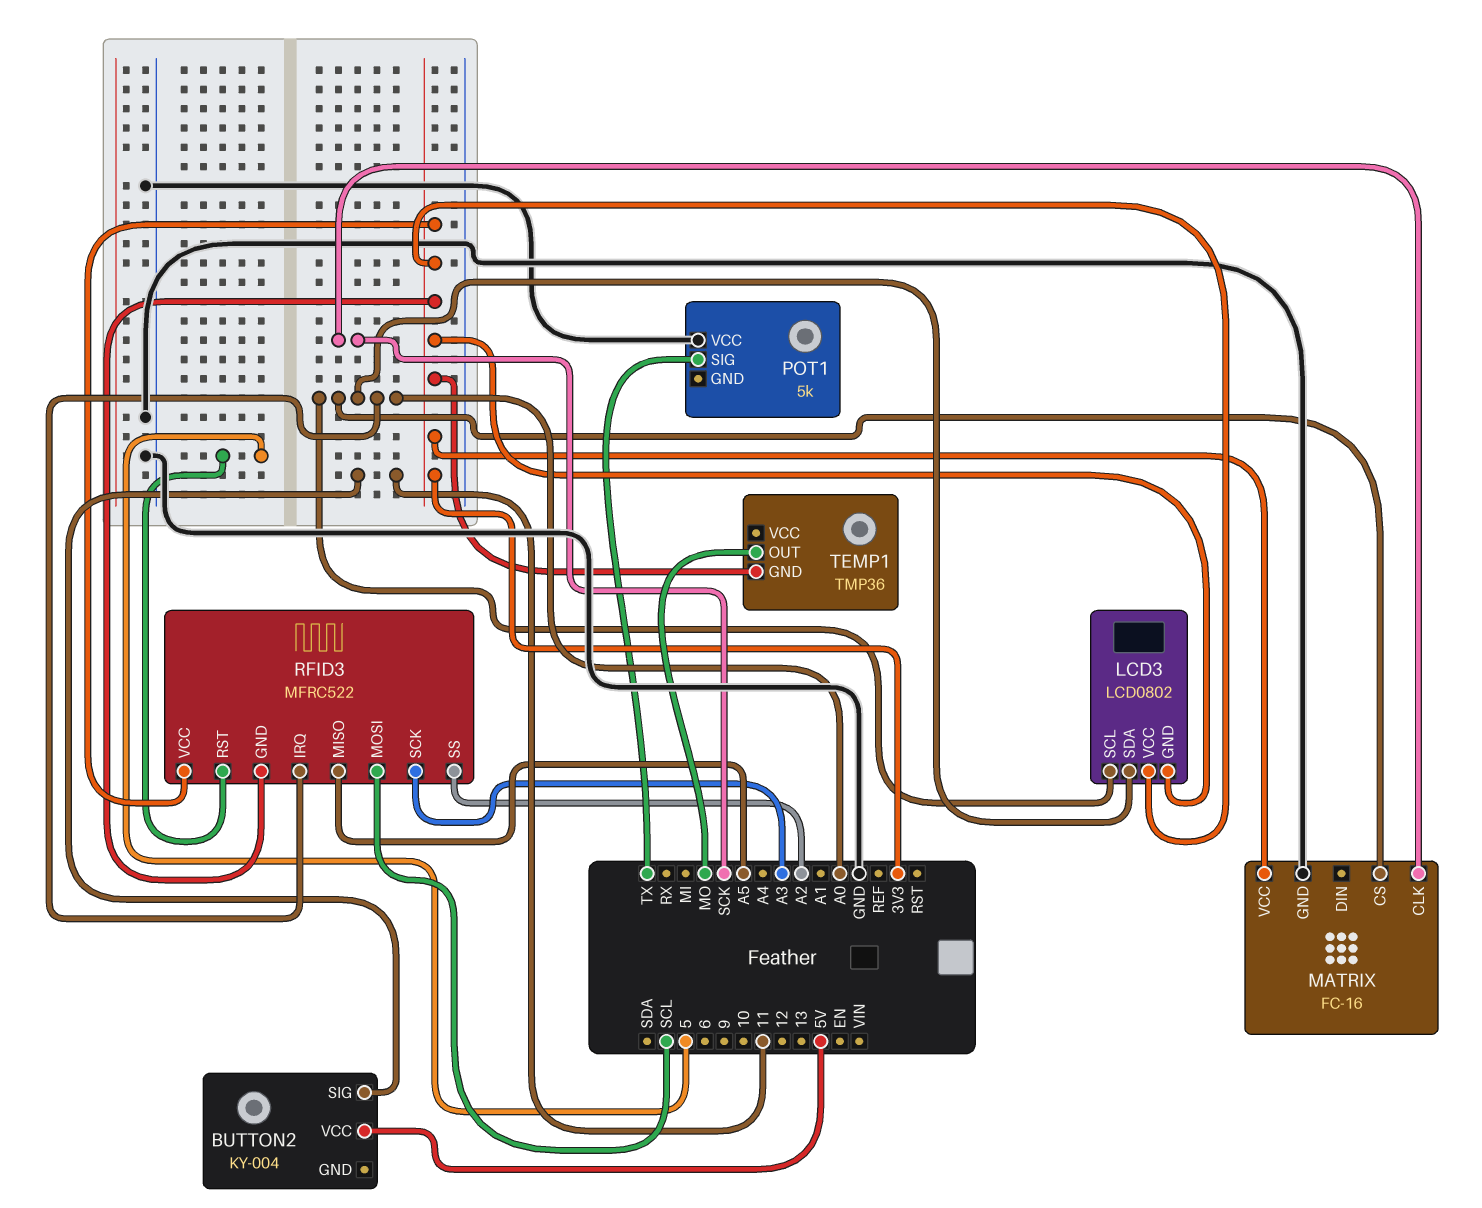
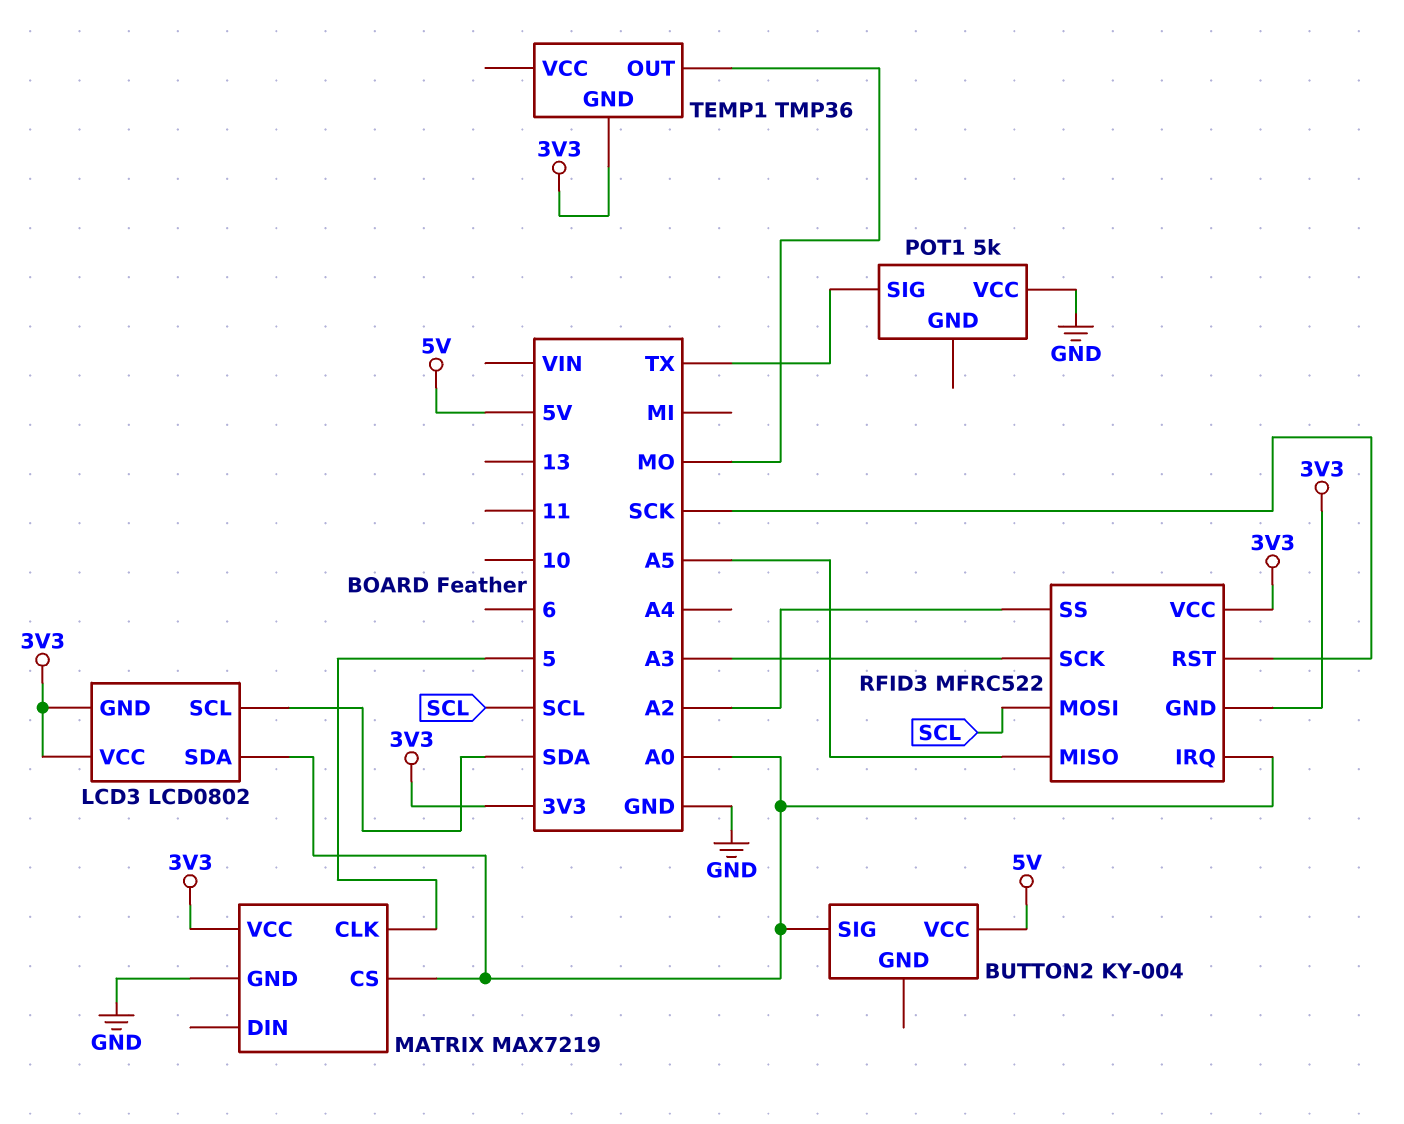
BUTTON2 pin SIG: 11 -> A0
LCD3 pin SCL: A0 -> SDA
MATRIX: FC-16 -> MAX7219
MATRIX pin CLK: SCK -> 5
RFID3 pin RST: 5 -> SCK

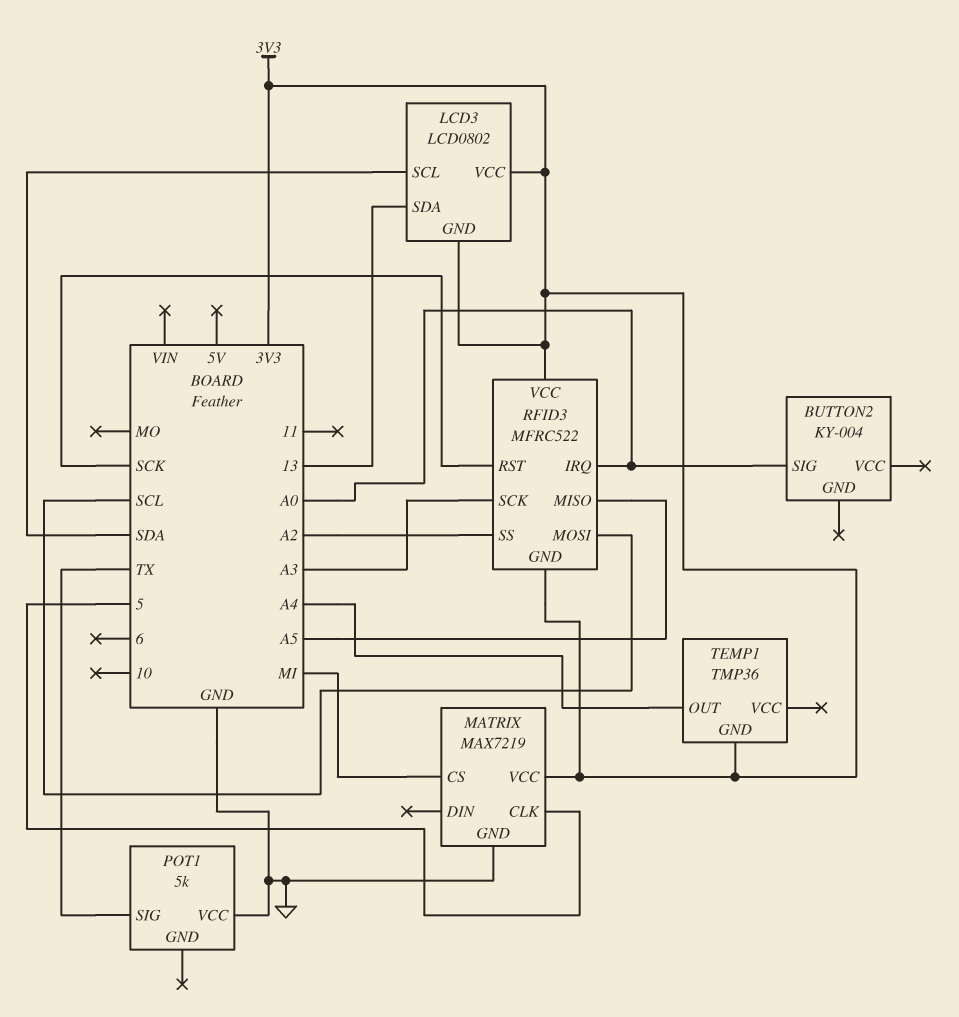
BUTTON2 pin VCC: 5V -> none
LCD3 pin SDA: A0 -> 13
MATRIX pin CS: A0 -> MI
TEMP1 pin OUT: MO -> A4

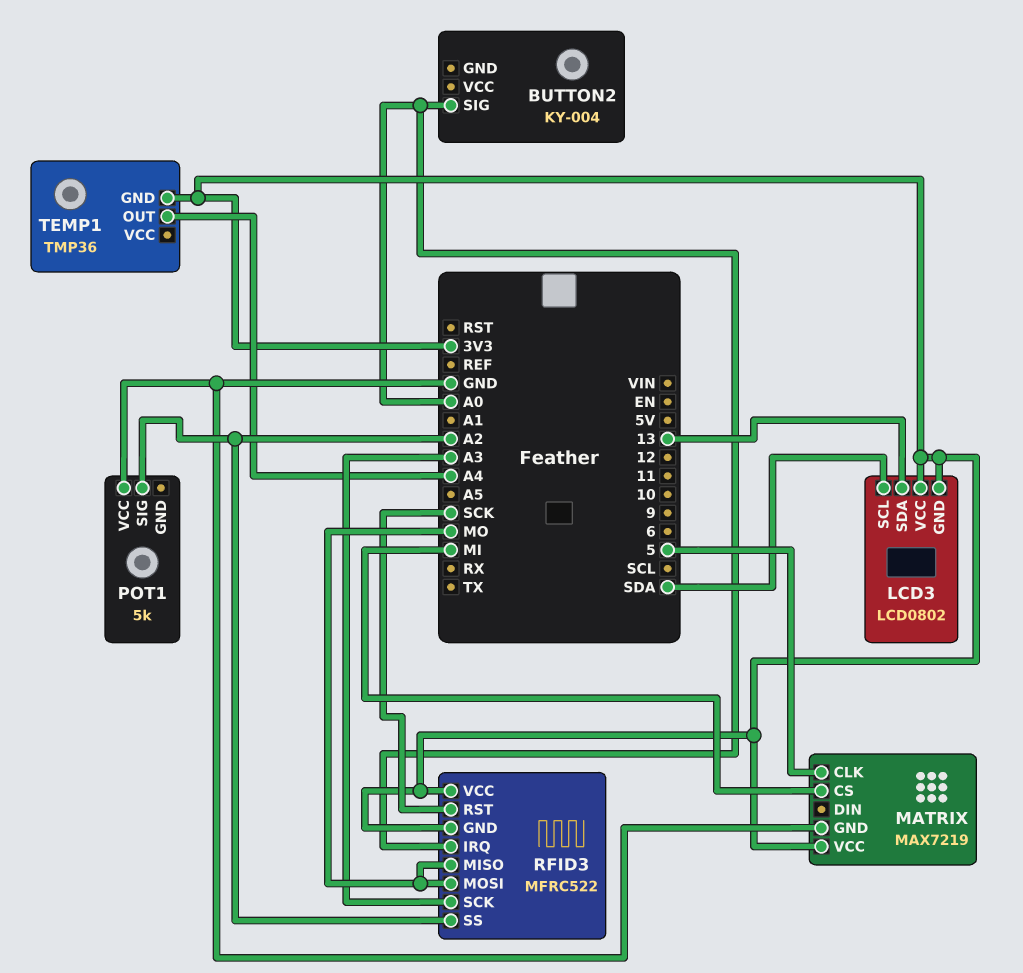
POT1 pin SIG: TX -> A2
RFID3 pin MISO: A5 -> MO
RFID3 pin MOSI: SCL -> MO

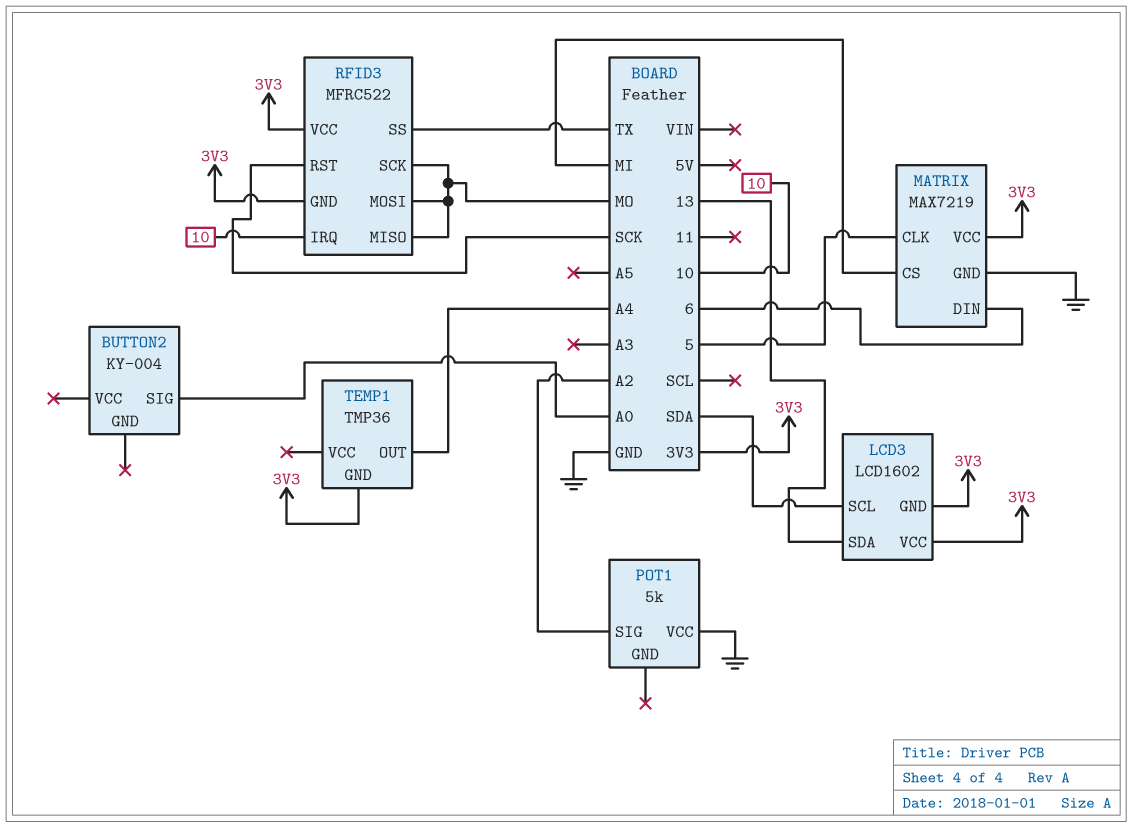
LCD3: LCD0802 -> LCD1602
MATRIX pin DIN: none -> 6
RFID3 pin IRQ: A0 -> 10
RFID3 pin SCK: A3 -> MO
RFID3 pin SS: A2 -> TX

